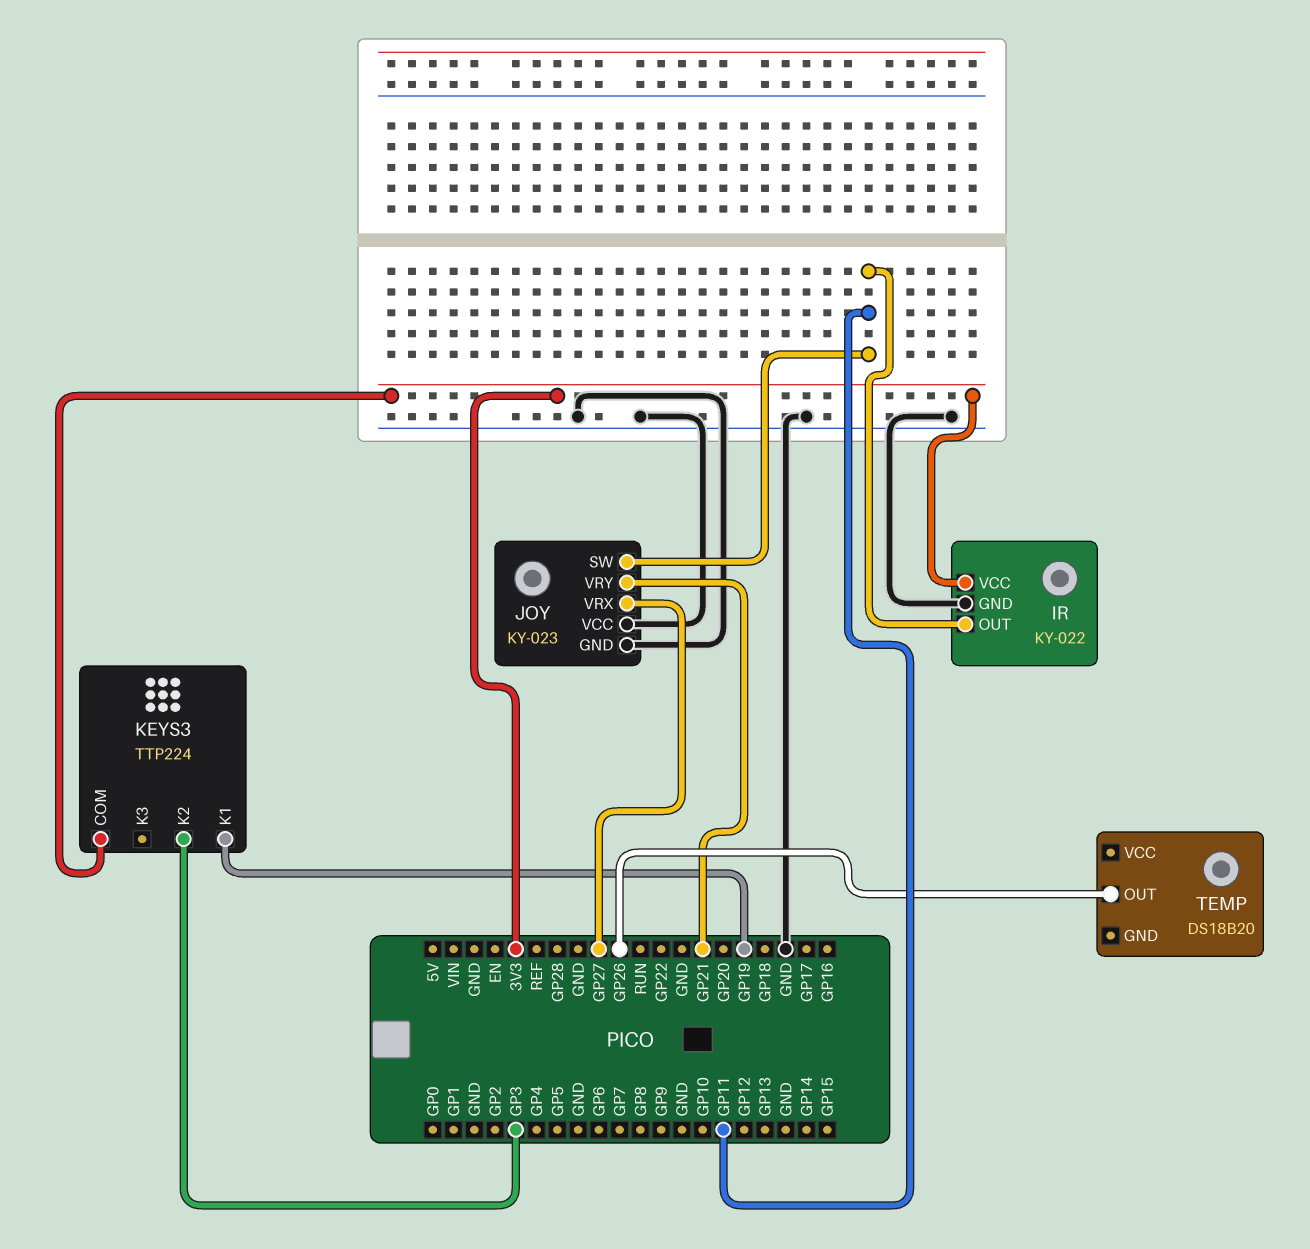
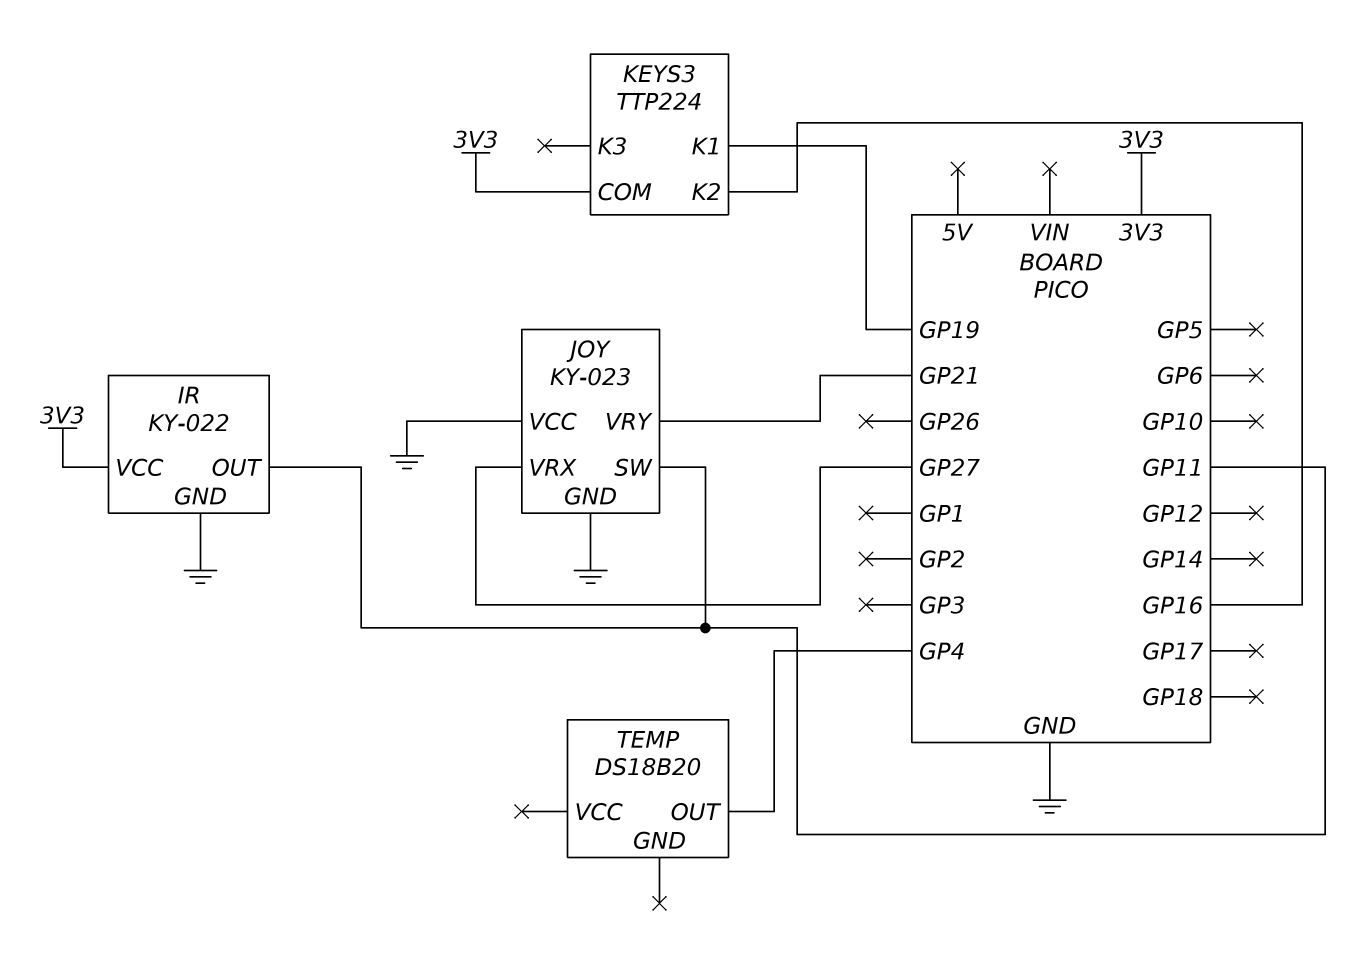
KEYS3 pin K2: GP3 -> GP16
TEMP pin OUT: GP26 -> GP4

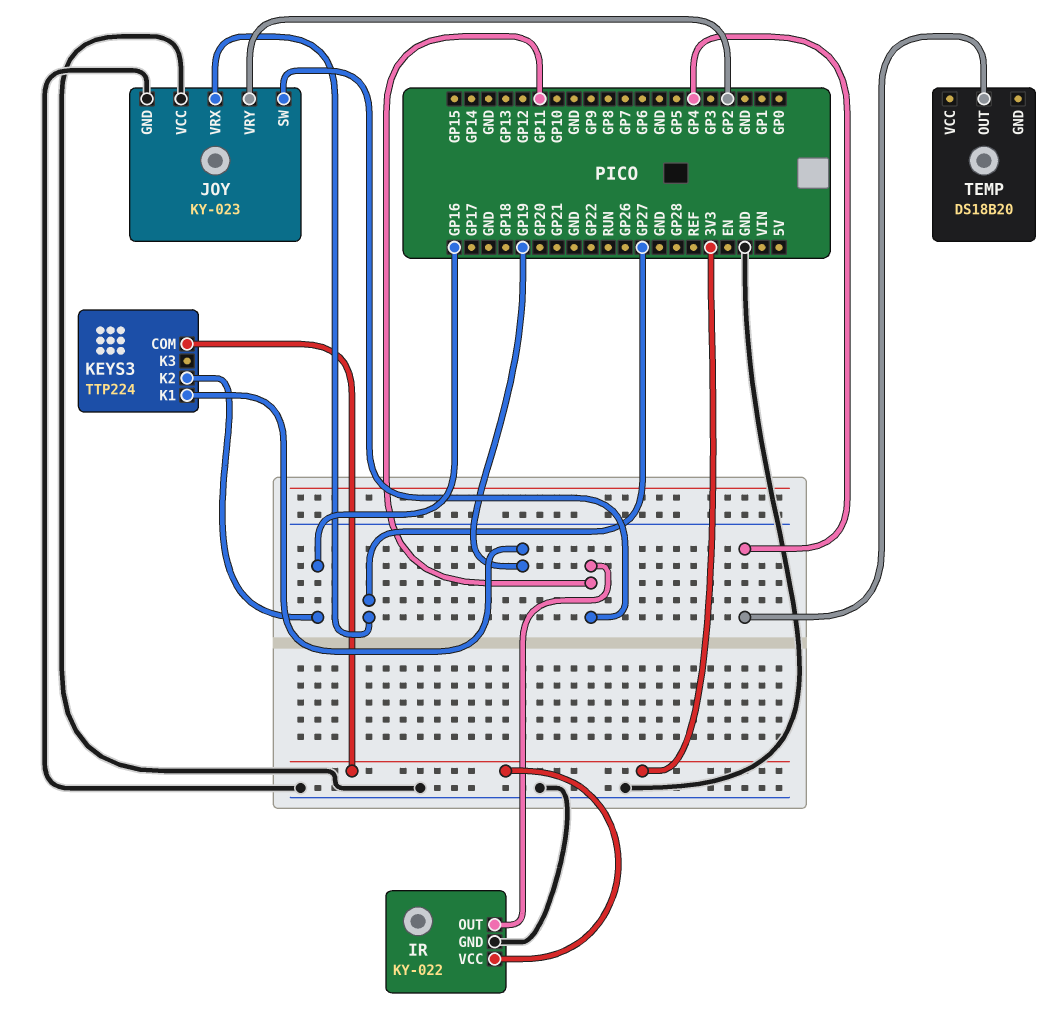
JOY pin VRY: GP21 -> GP2

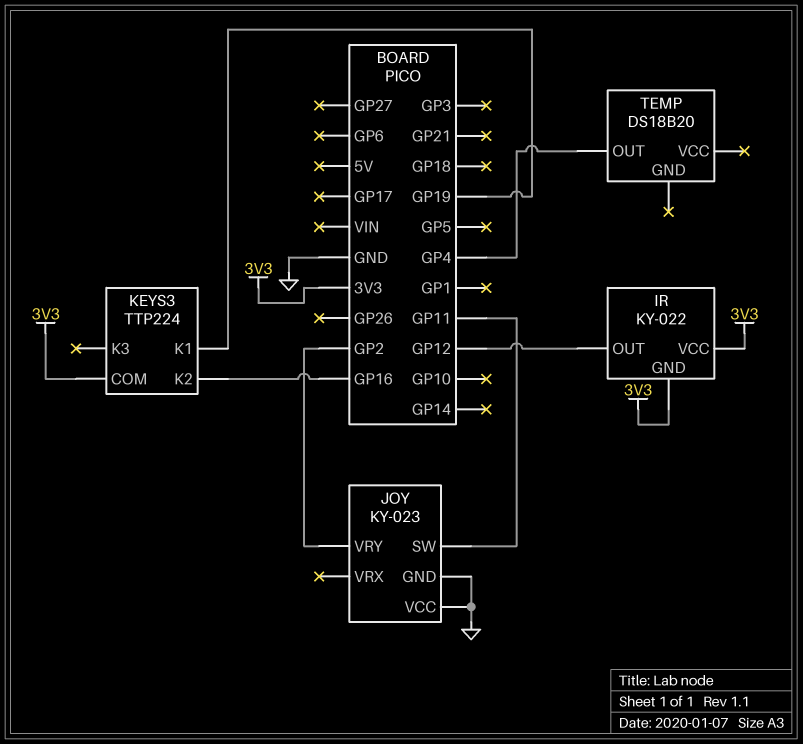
IR pin GND: GND -> 3V3
IR pin OUT: GP11 -> GP12
JOY pin VRX: GP27 -> none

